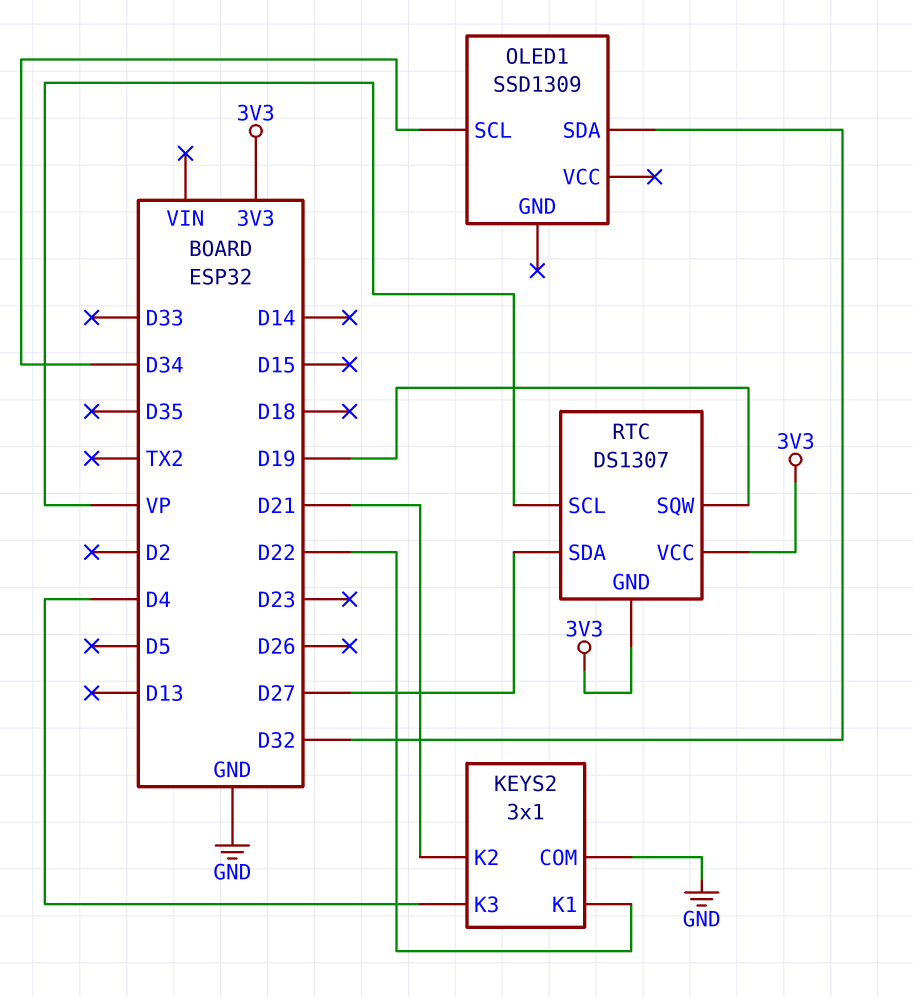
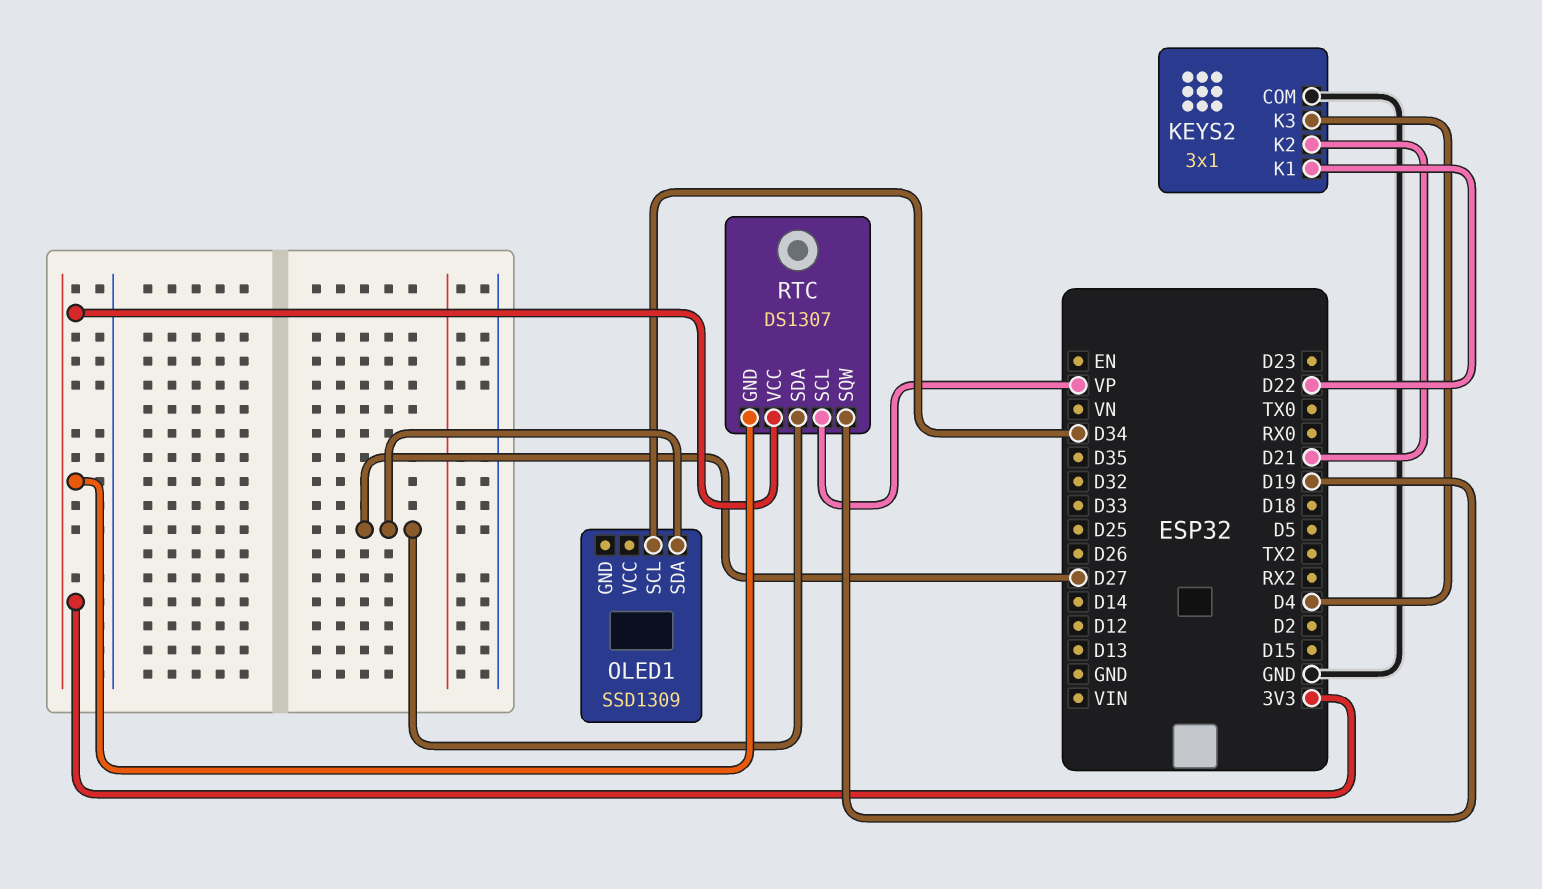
OLED1 pin SDA: D32 -> D27

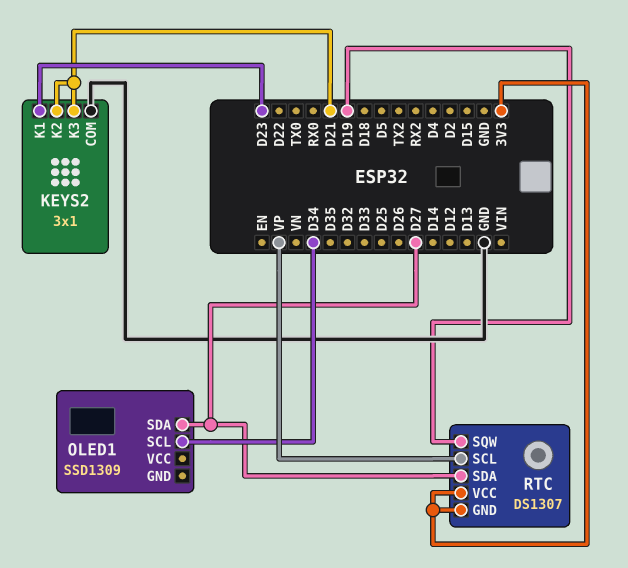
KEYS2 pin K1: D22 -> D23
KEYS2 pin K3: D4 -> D21

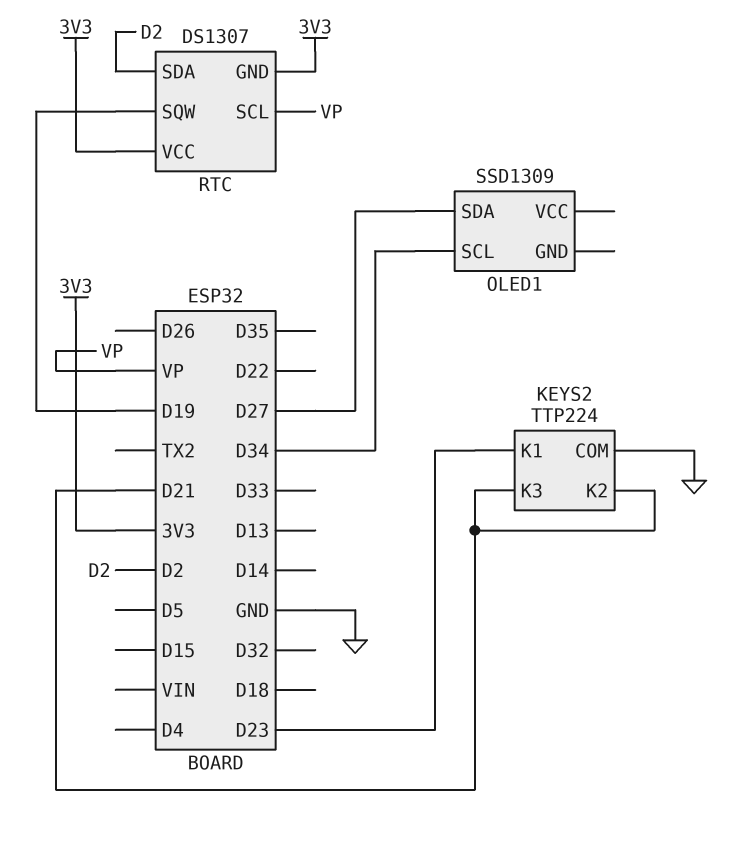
KEYS2: 3x1 -> TTP224
RTC pin SDA: D27 -> D2

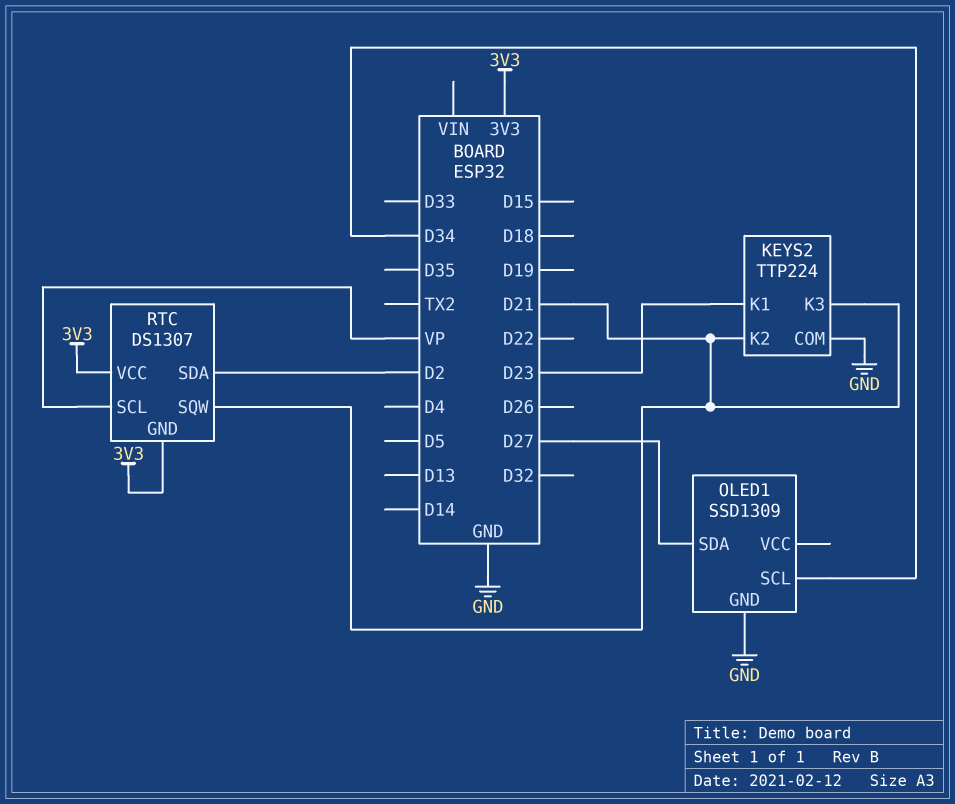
OLED1 pin GND: none -> GND
RTC pin SQW: D19 -> D21

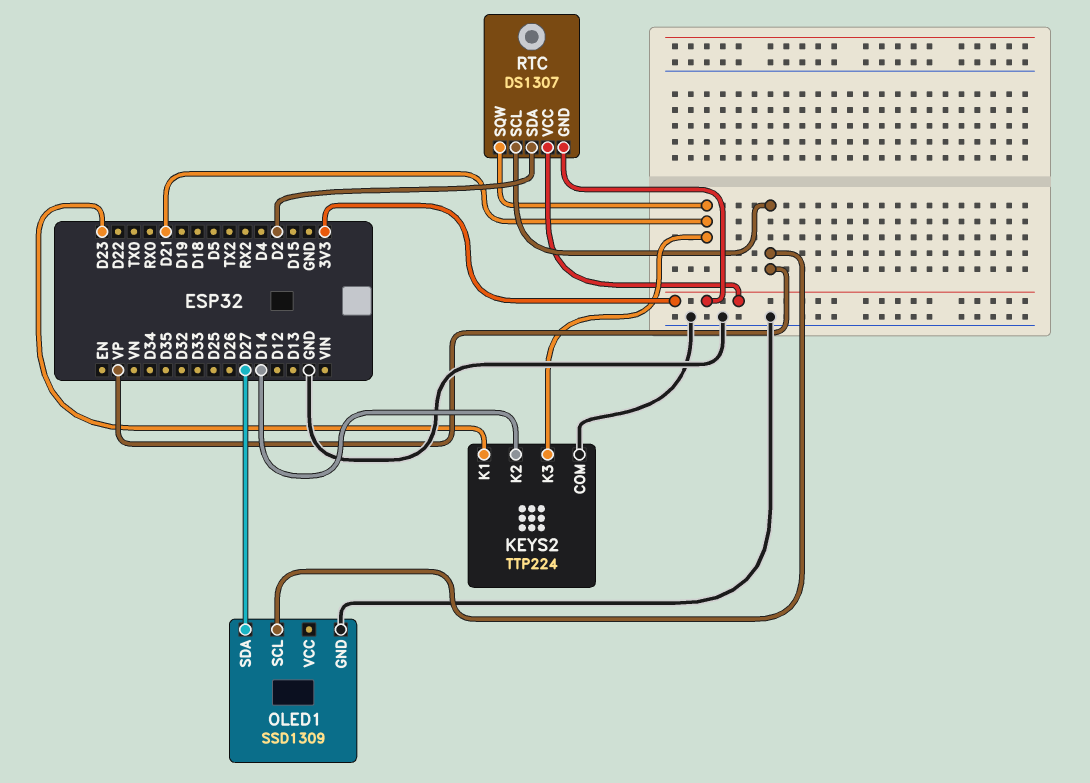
KEYS2 pin K2: D21 -> D14
OLED1 pin SCL: D34 -> VP

